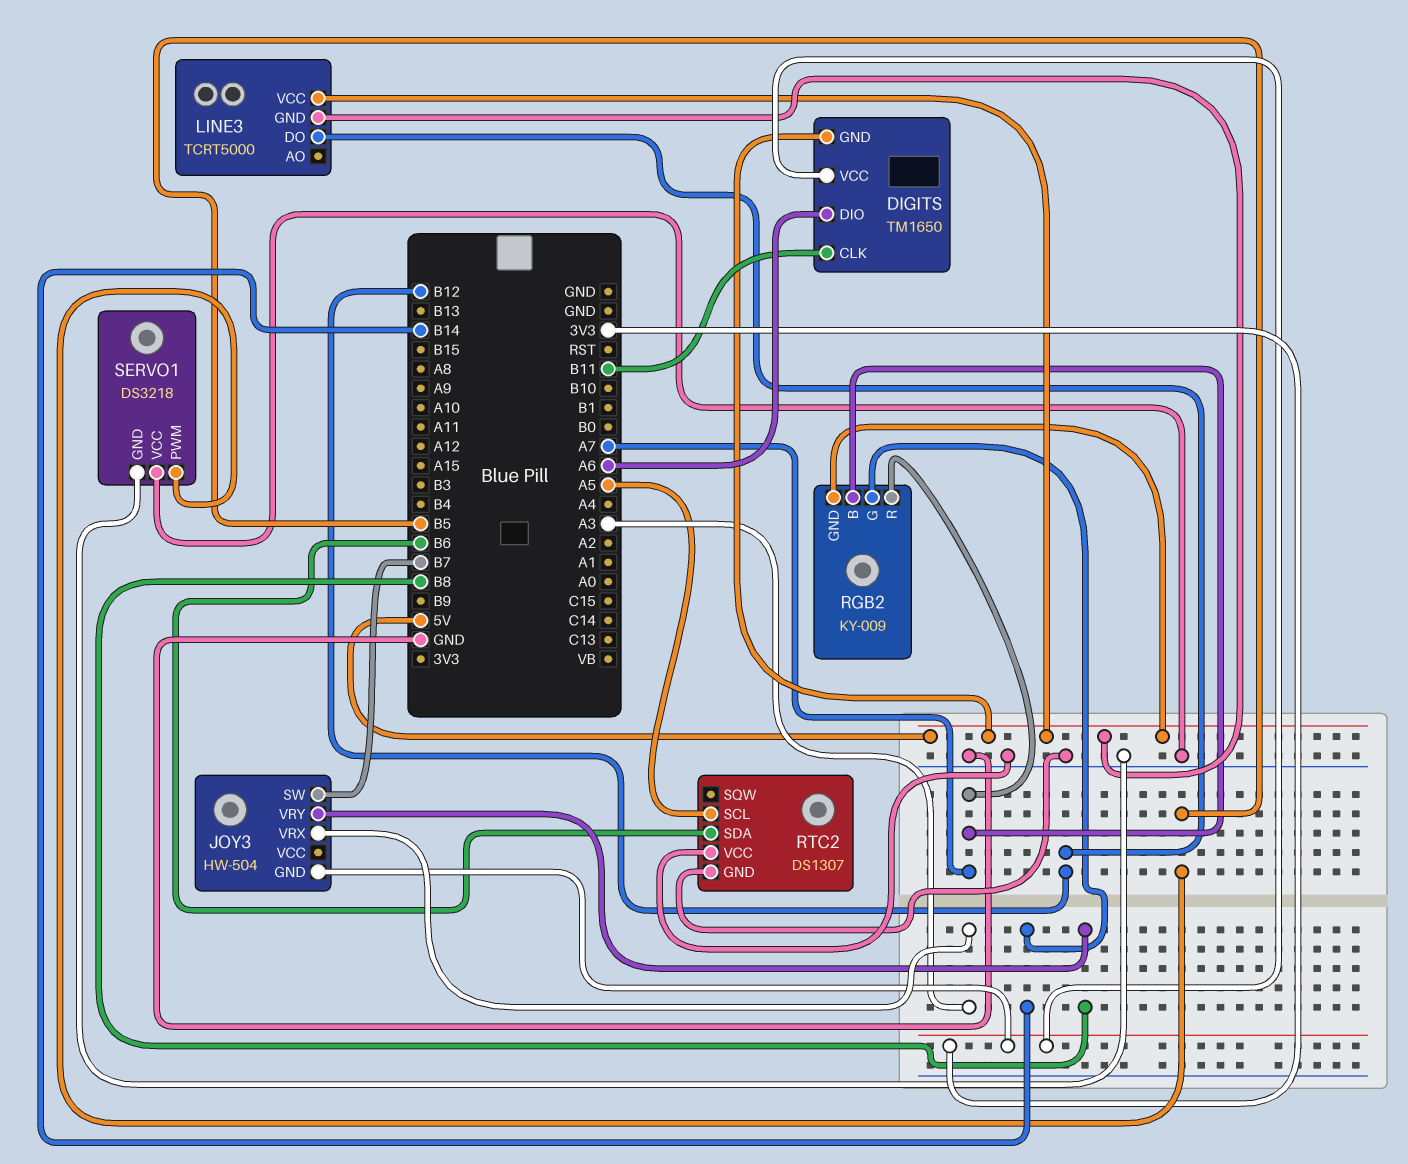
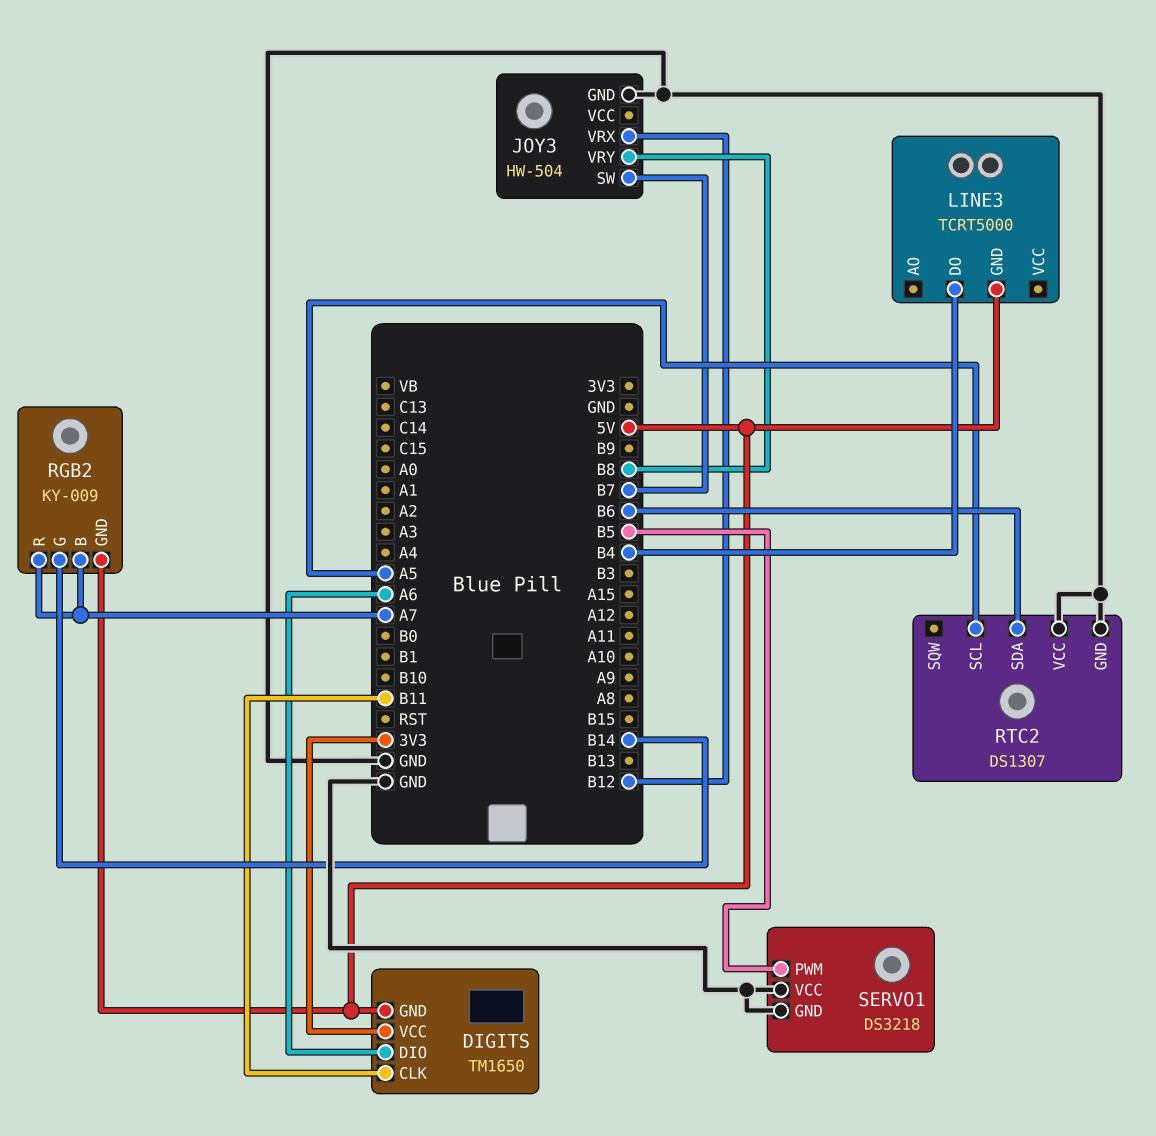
JOY3 pin GND: 3V3 -> GND
JOY3 pin VRX: A3 -> B12
LINE3 pin DO: B12 -> B4
LINE3 pin VCC: 5V -> none

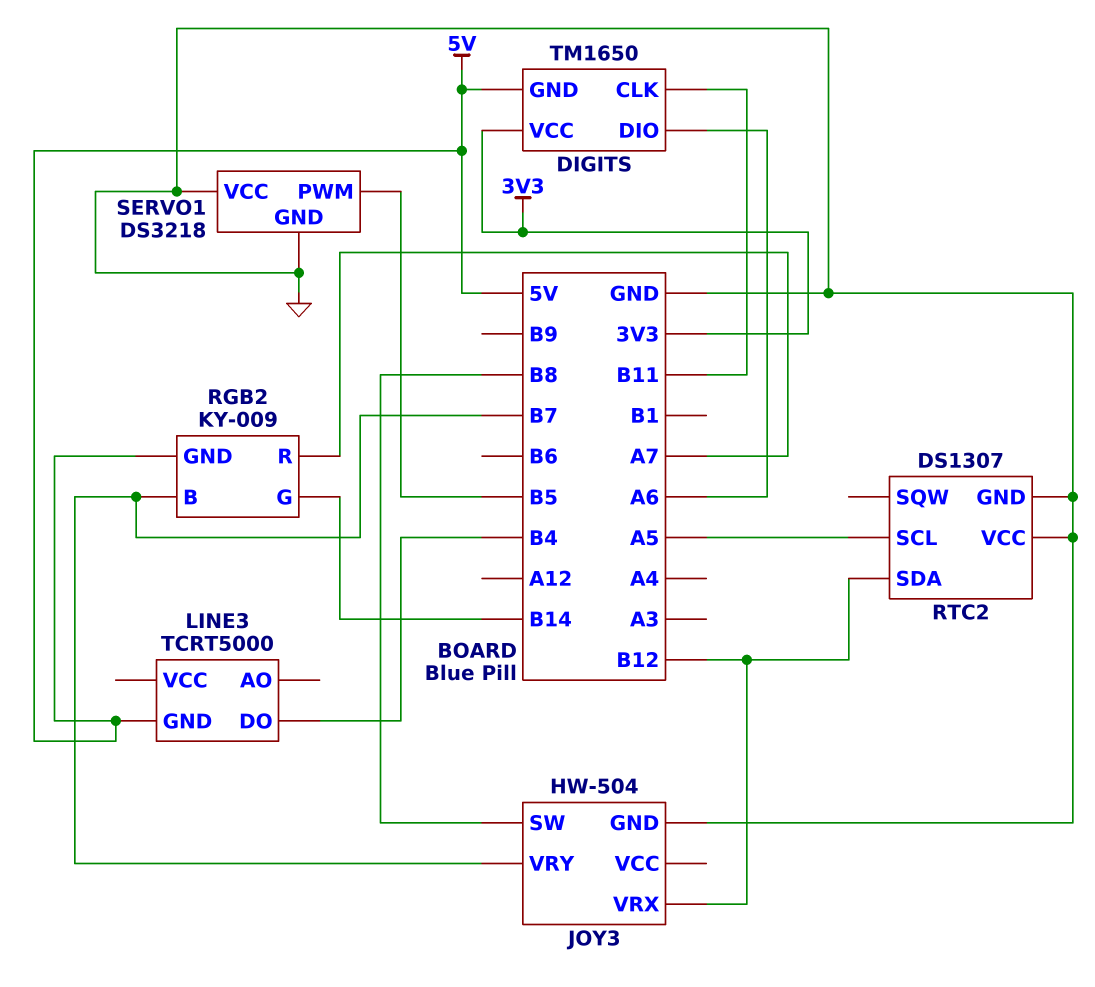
JOY3 pin SW: B7 -> B8
JOY3 pin VRY: B8 -> B7
RGB2 pin B: A7 -> B7
RTC2 pin SDA: B6 -> B12

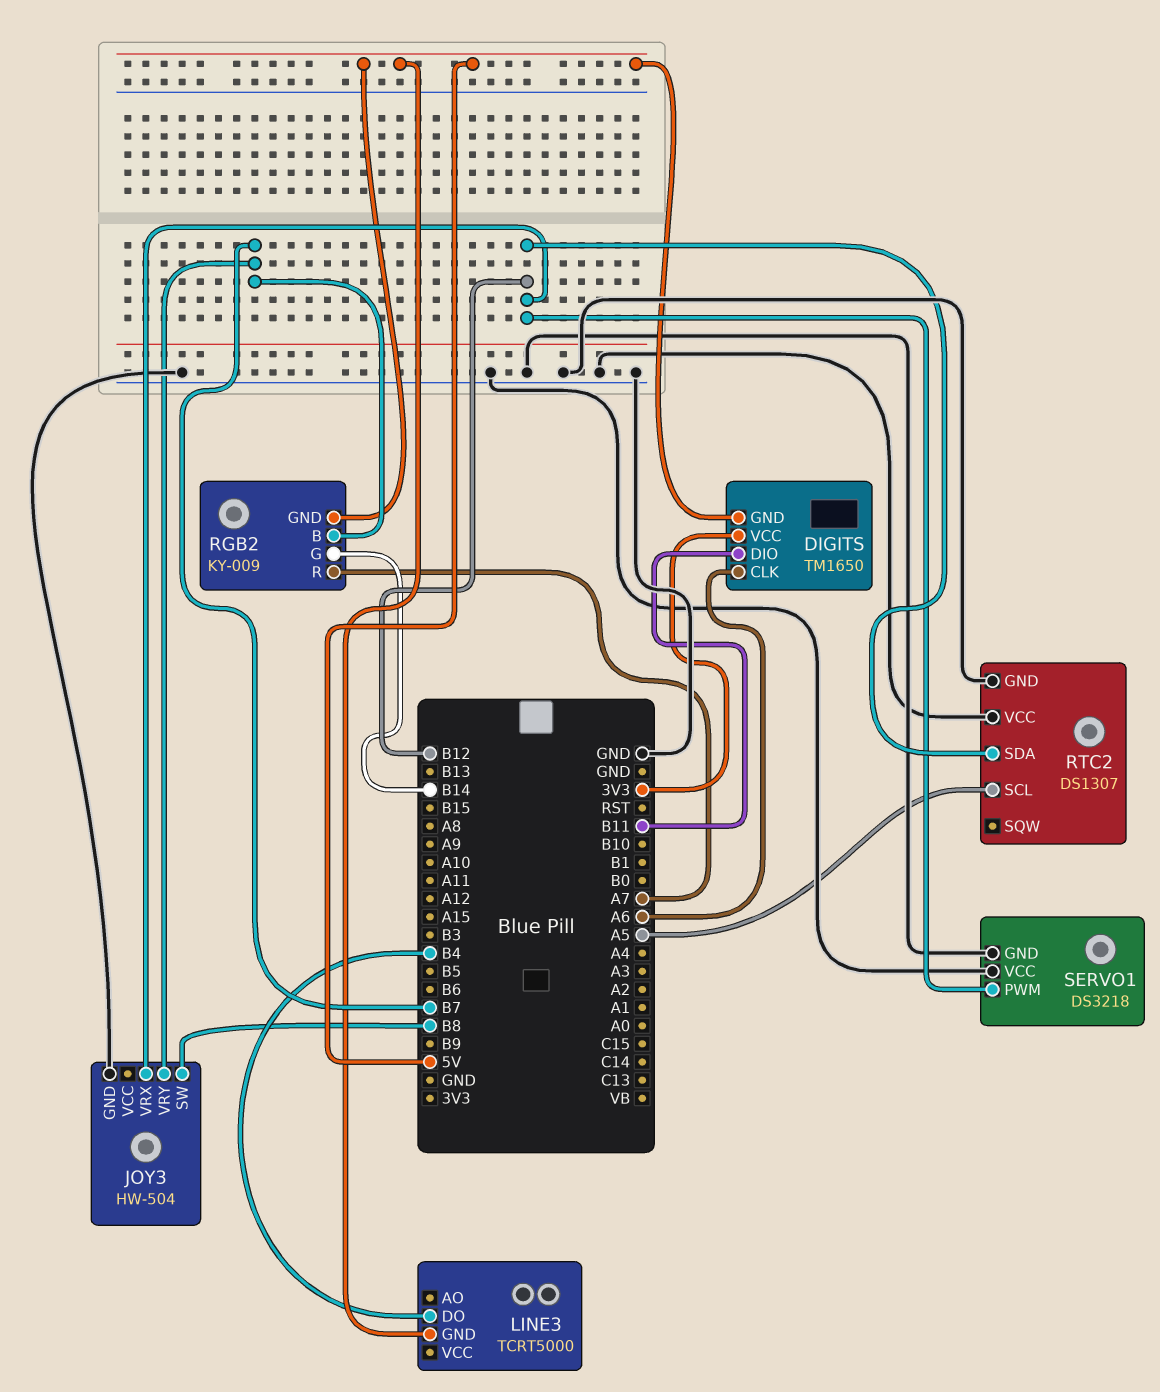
DIGITS pin CLK: B11 -> A6
DIGITS pin DIO: A6 -> B11
SERVO1 pin PWM: B5 -> B12

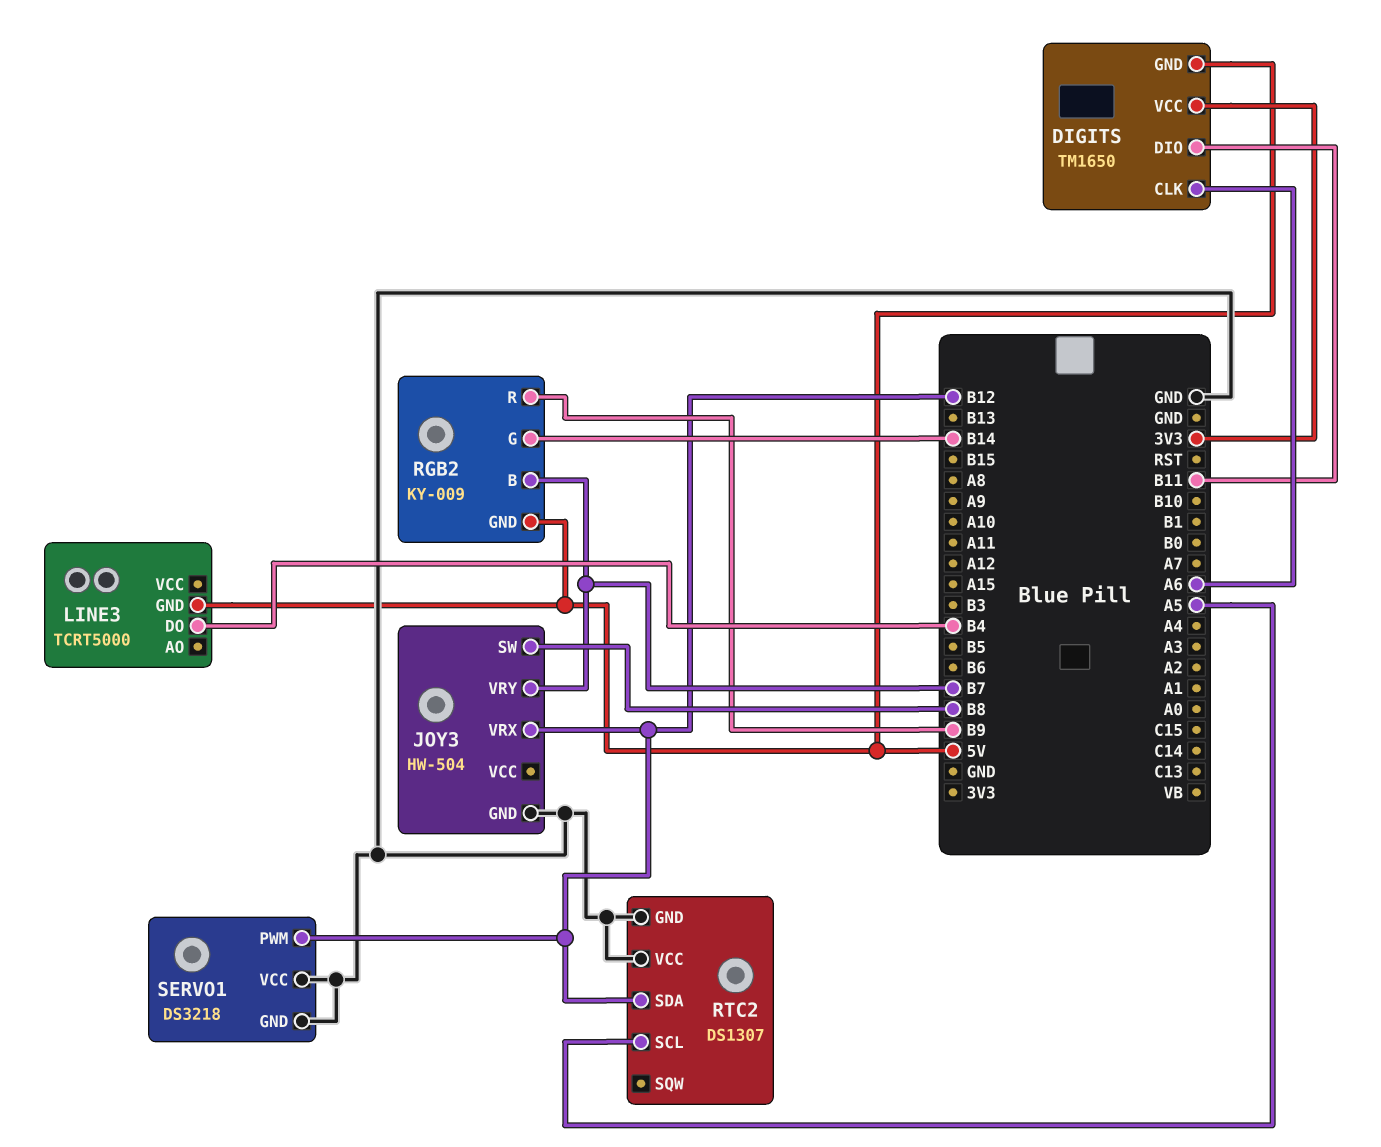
RGB2 pin R: A7 -> B9

